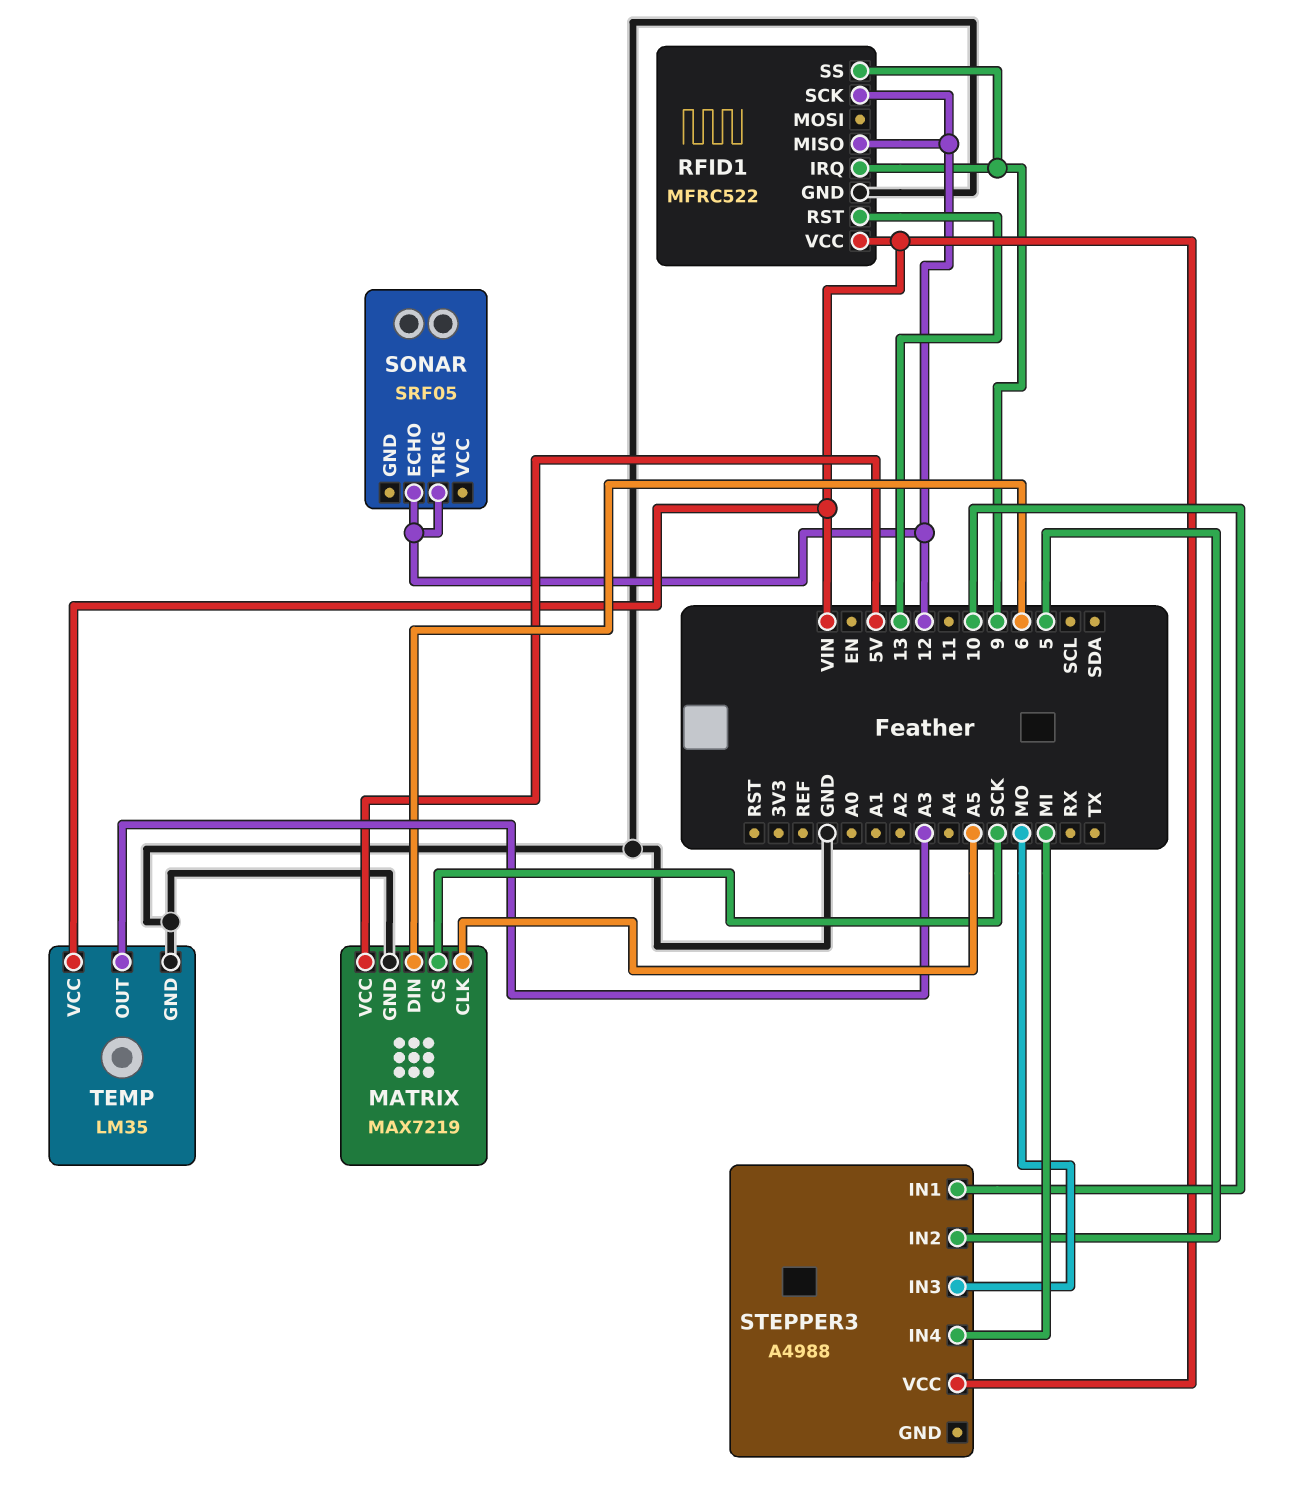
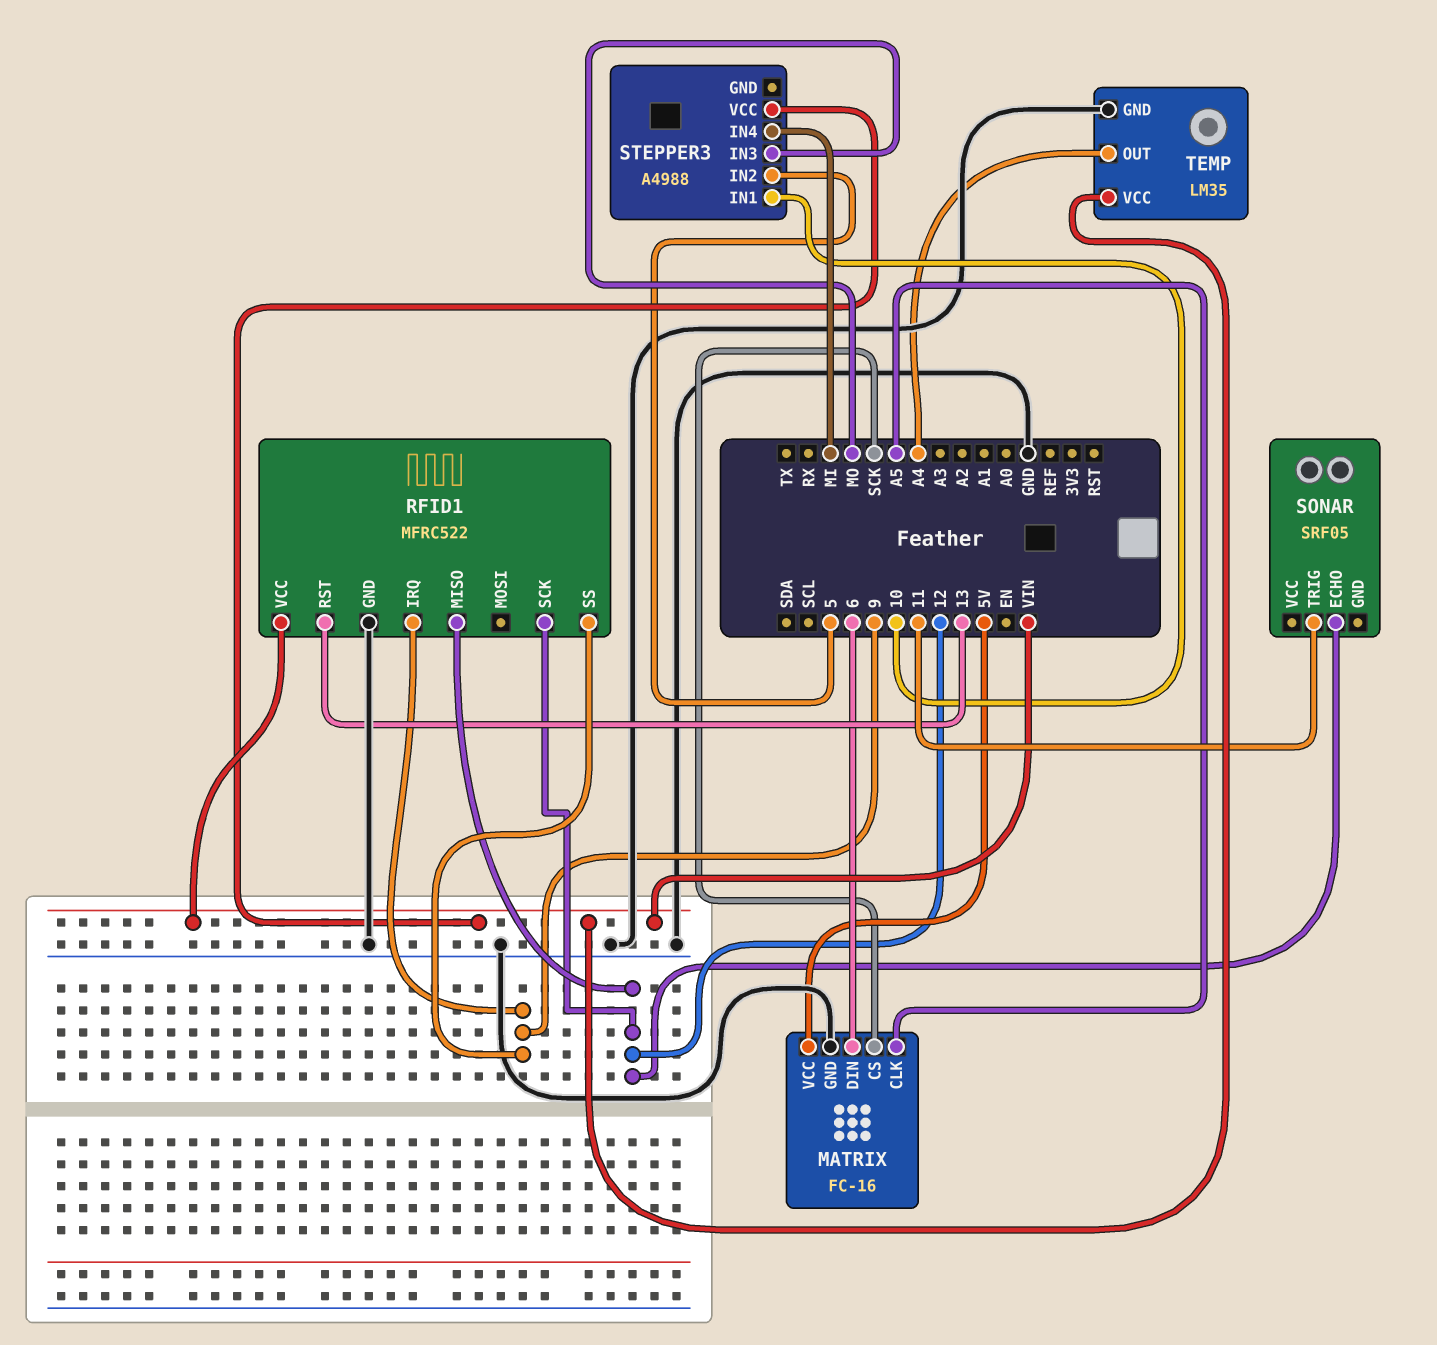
MATRIX: MAX7219 -> FC-16
SONAR pin TRIG: 12 -> 11
TEMP pin OUT: A3 -> A4

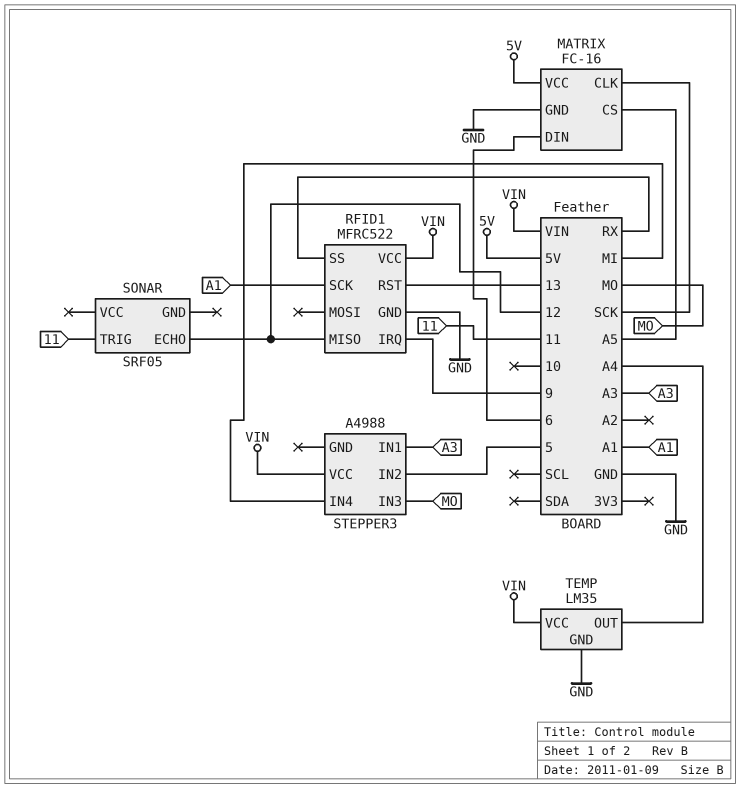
MATRIX pin CLK: A5 -> SCK
MATRIX pin CS: SCK -> A5
RFID1 pin SCK: 12 -> A1
RFID1 pin SS: 9 -> RX
STEPPER3 pin IN1: 10 -> A3

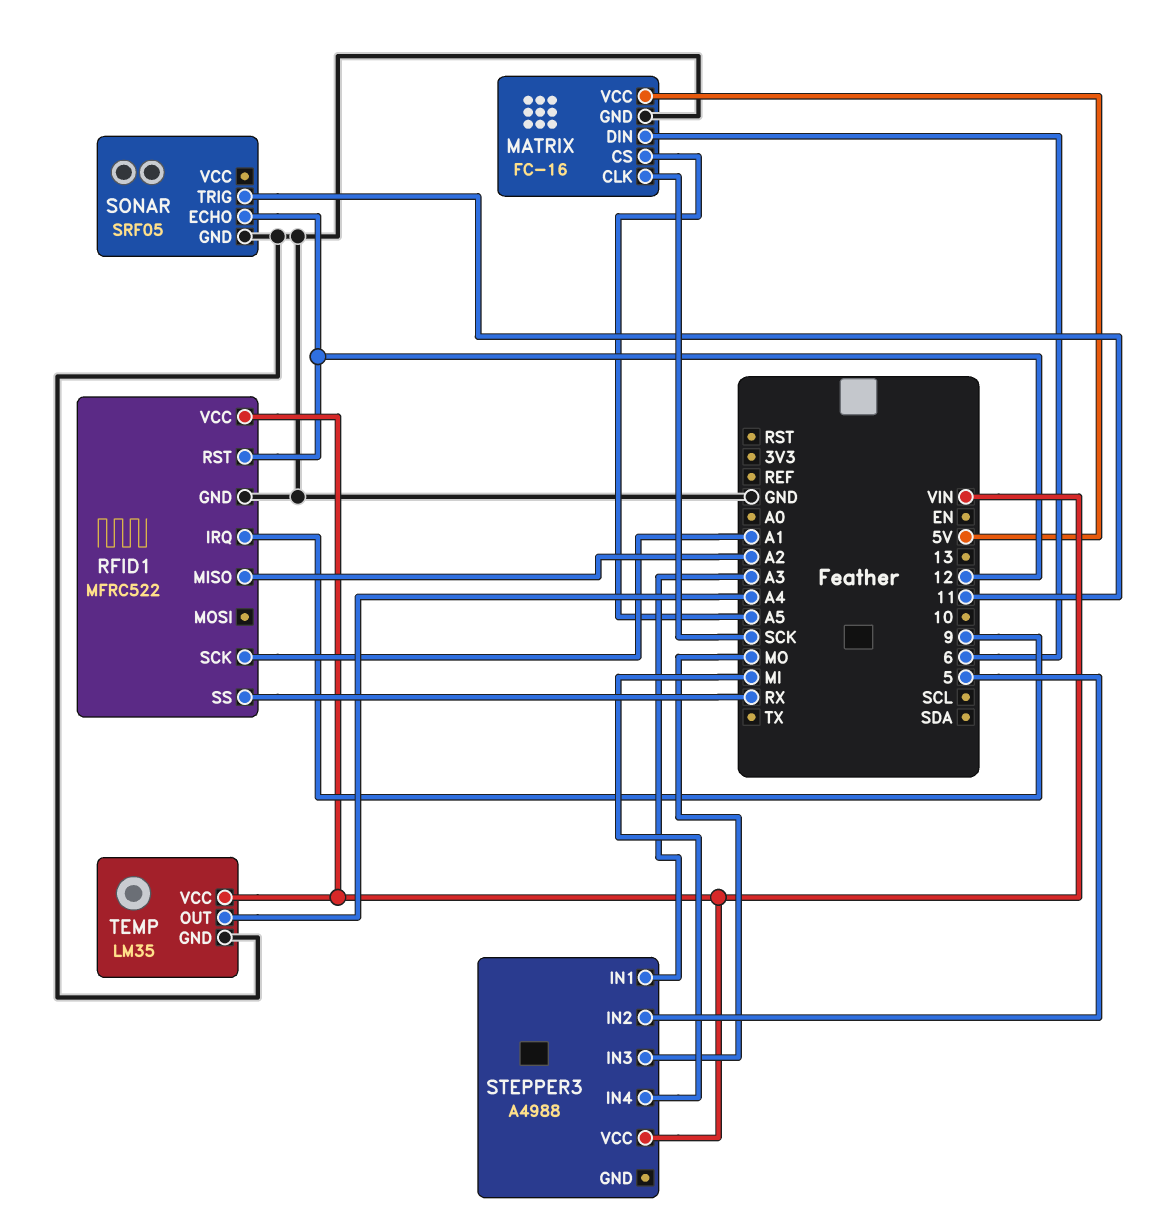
RFID1 pin MISO: 12 -> A2
RFID1 pin RST: 13 -> 12
SONAR pin GND: none -> GND

